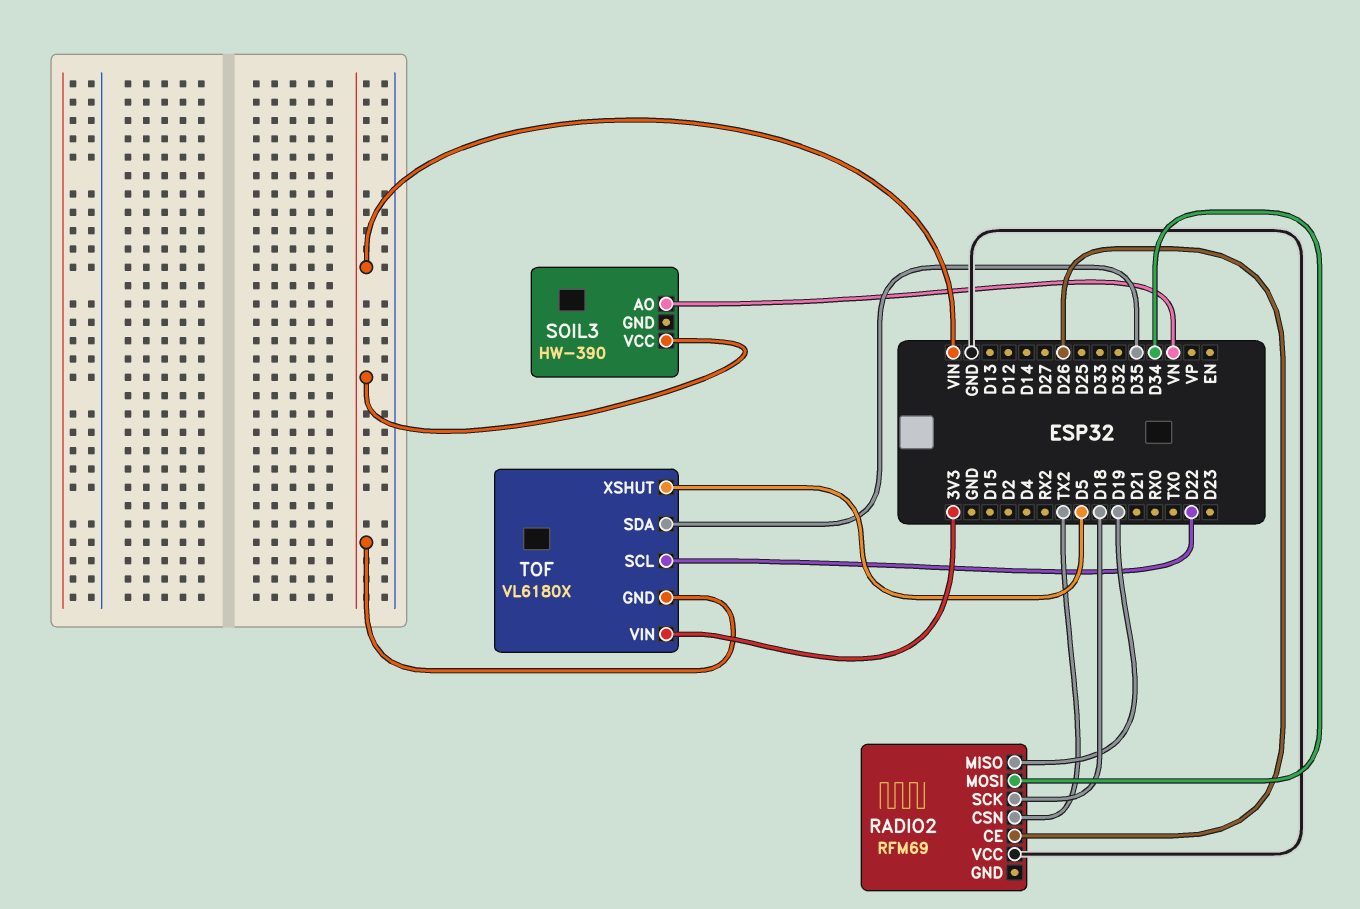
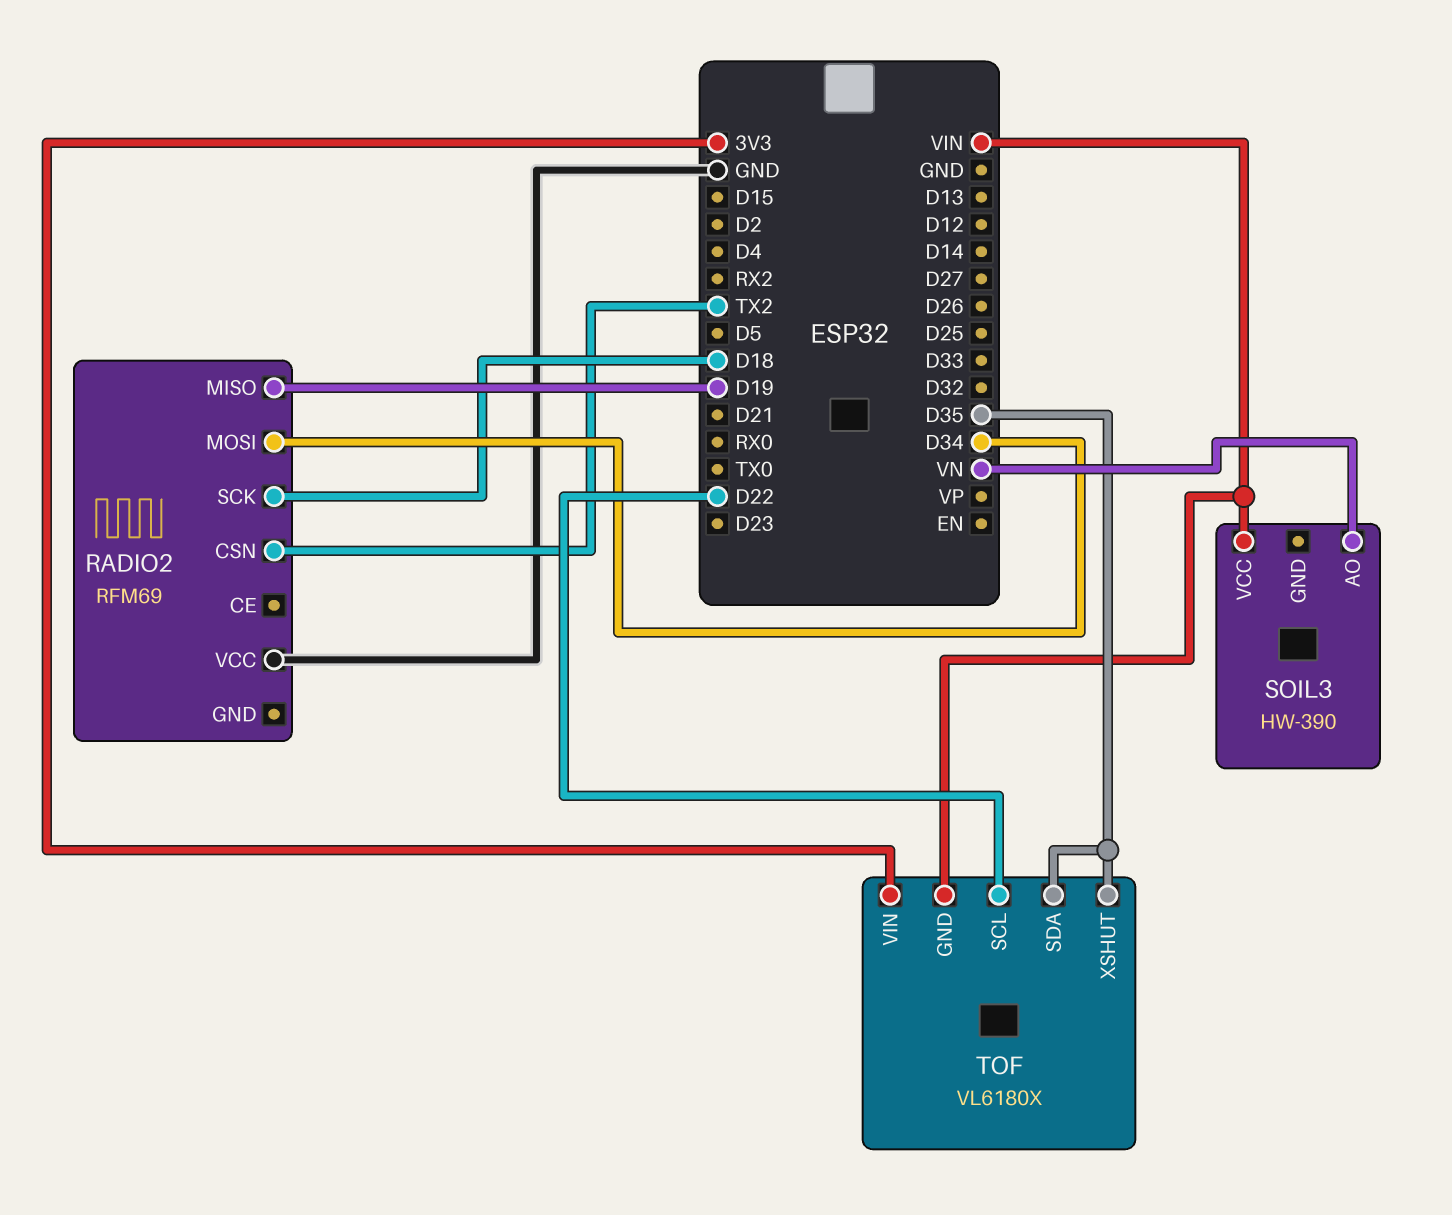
RADIO2 pin CE: D26 -> none
TOF pin XSHUT: D5 -> D35

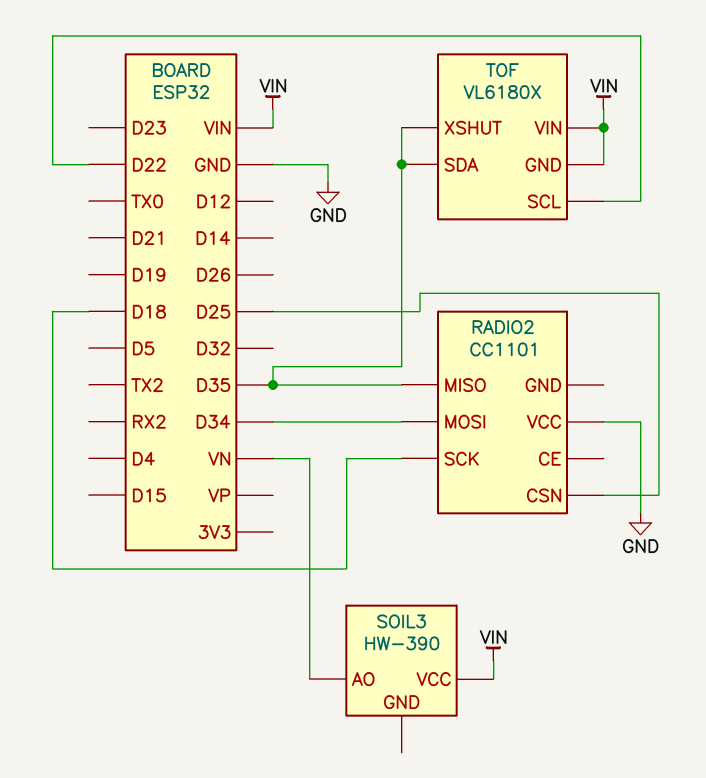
RADIO2: RFM69 -> CC1101
RADIO2 pin CSN: TX2 -> D25
RADIO2 pin MISO: D19 -> D35
TOF pin VIN: 3V3 -> VIN

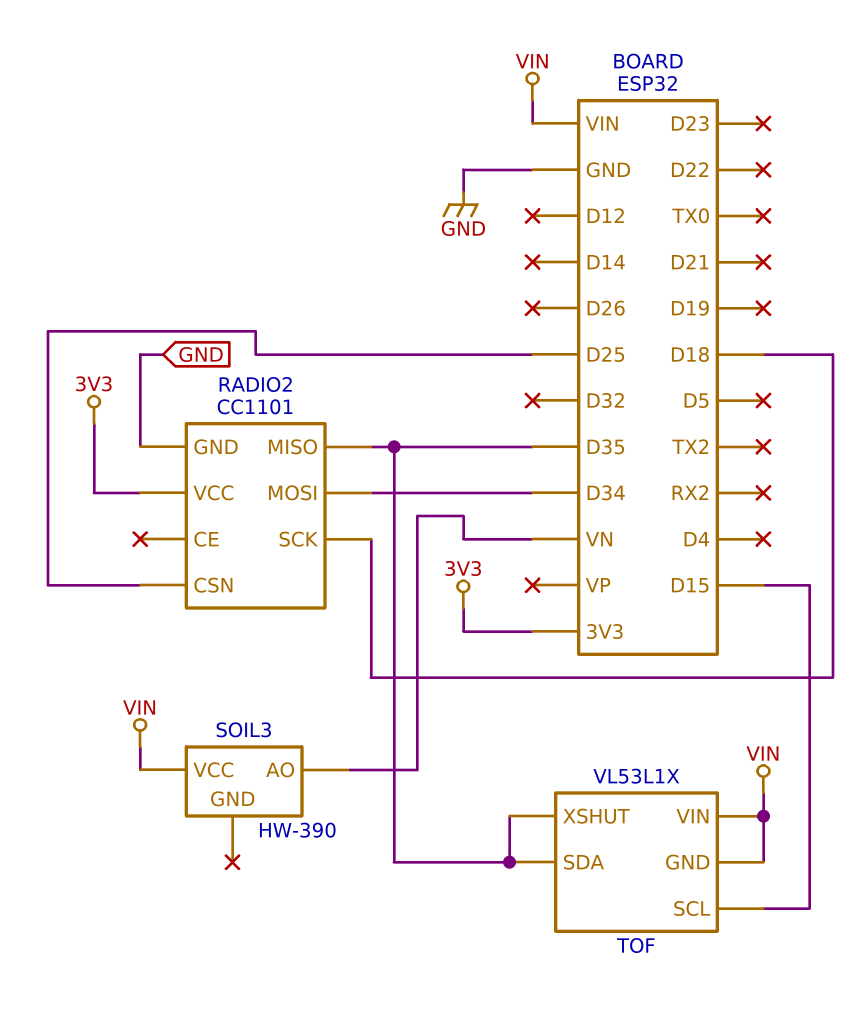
RADIO2 pin GND: none -> GND
RADIO2 pin VCC: GND -> 3V3
TOF: VL6180X -> VL53L1X
TOF pin SCL: D22 -> D15

